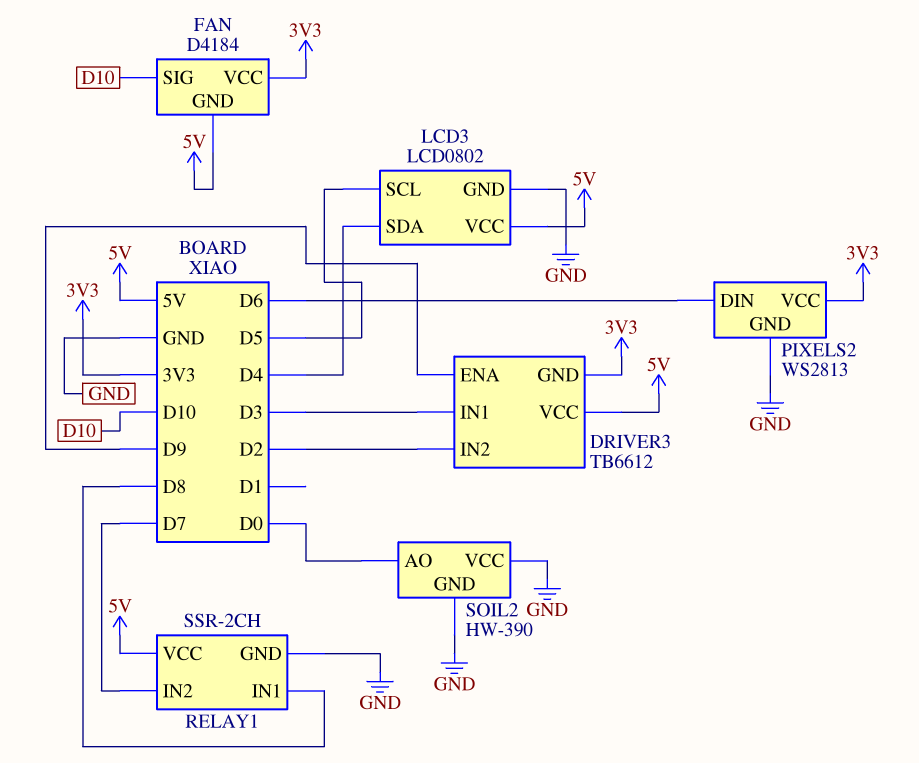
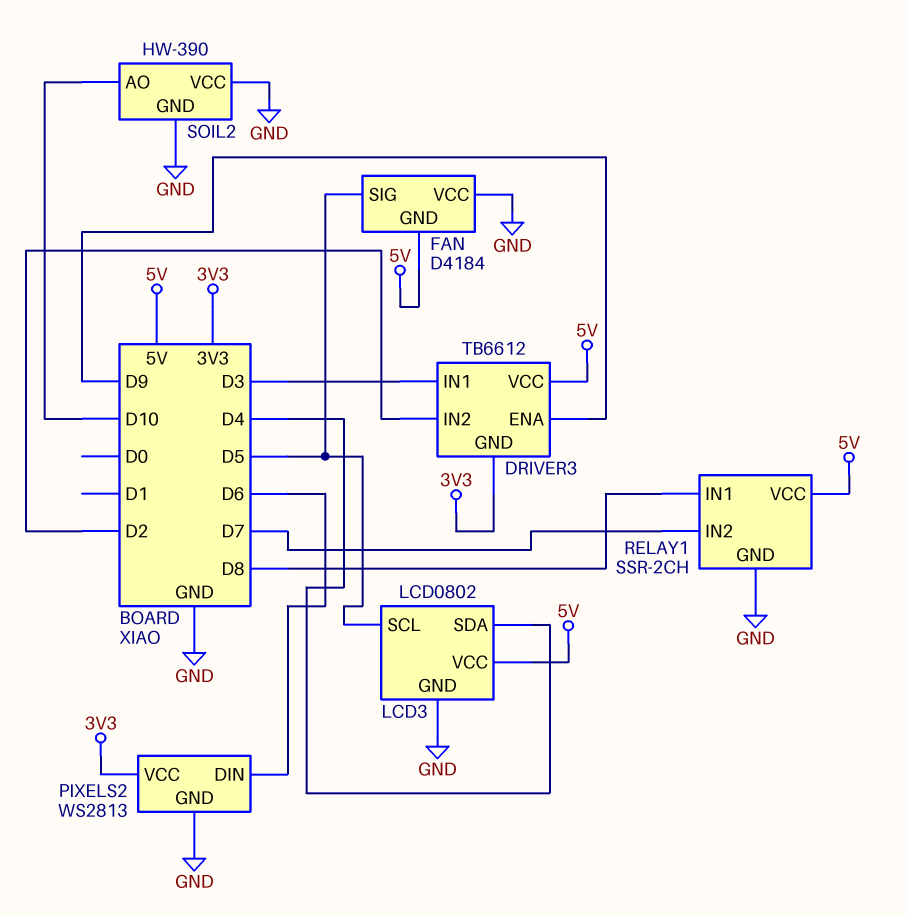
FAN pin SIG: D10 -> D5
FAN pin VCC: 3V3 -> GND
SOIL2 pin AO: D0 -> D10

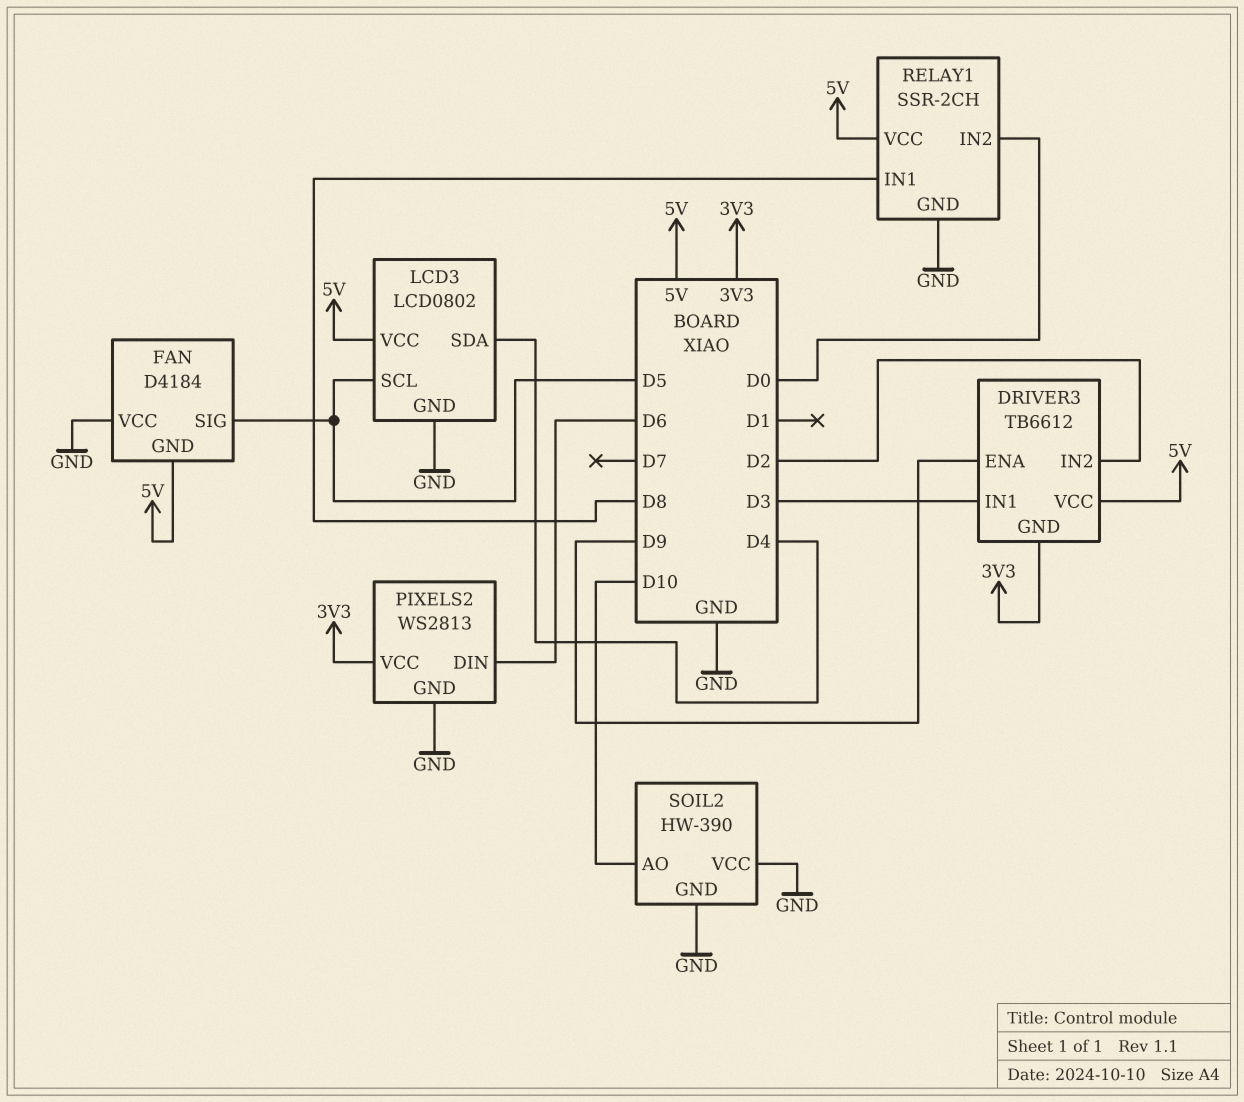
RELAY1 pin IN2: D7 -> D0

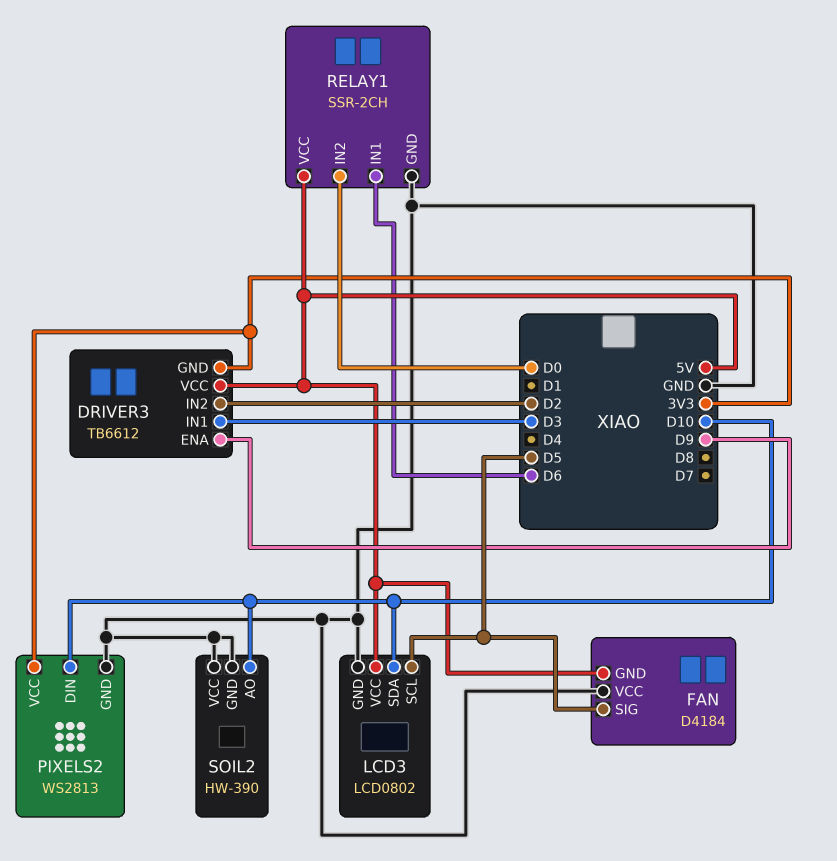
LCD3 pin SDA: D4 -> D10
PIXELS2 pin DIN: D6 -> D10
RELAY1 pin IN1: D8 -> D6

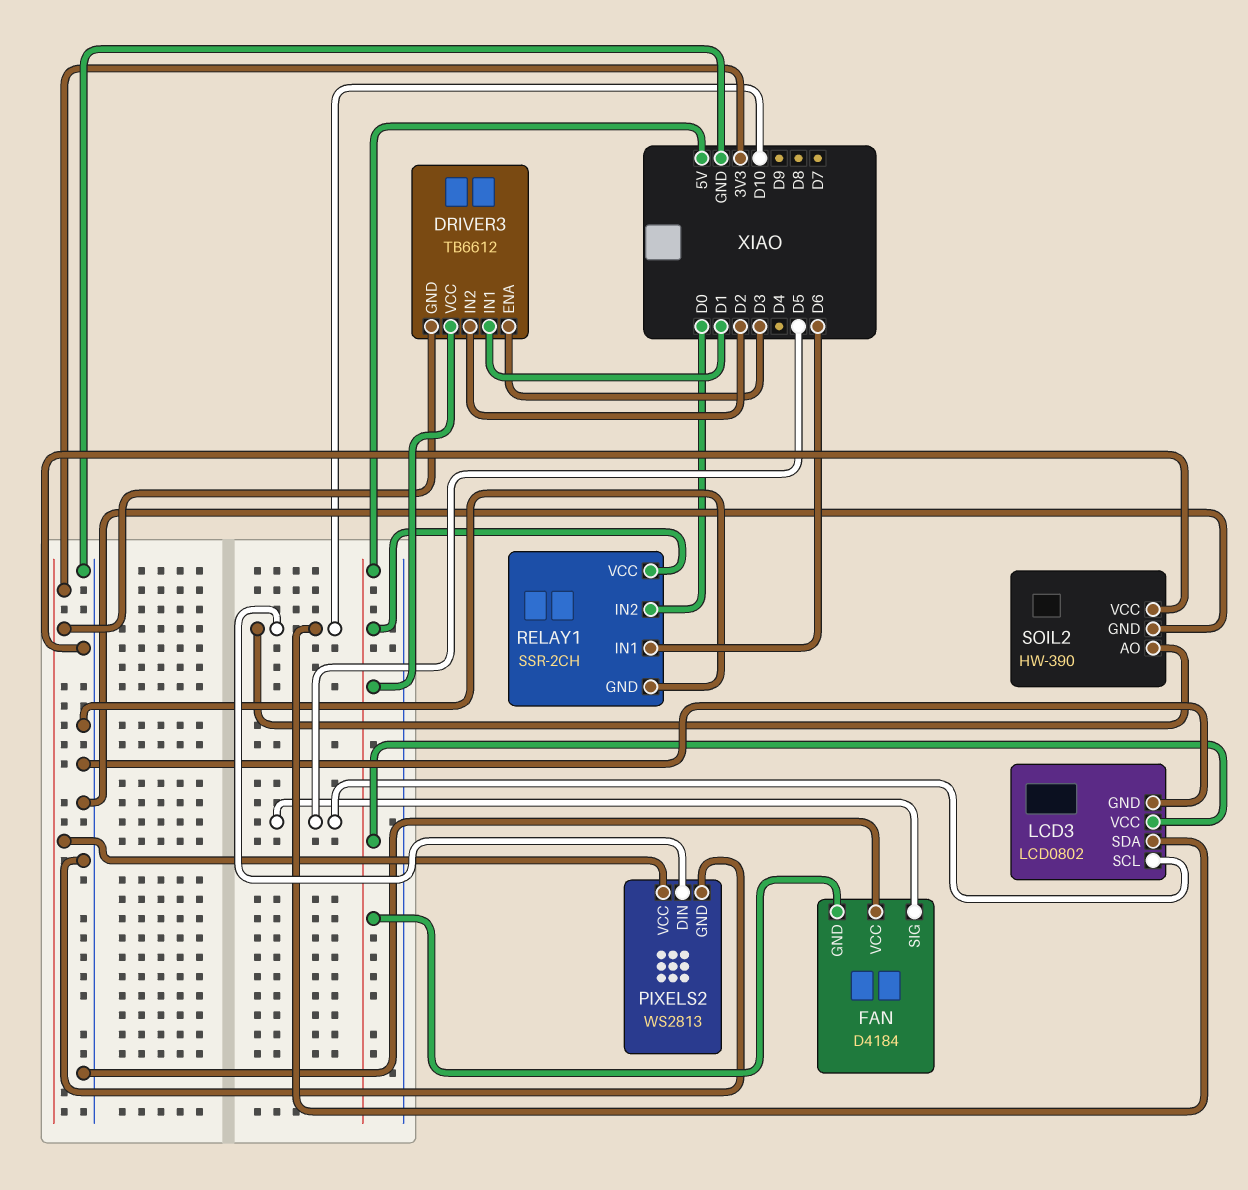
DRIVER3 pin ENA: D9 -> D3
DRIVER3 pin IN1: D3 -> D1

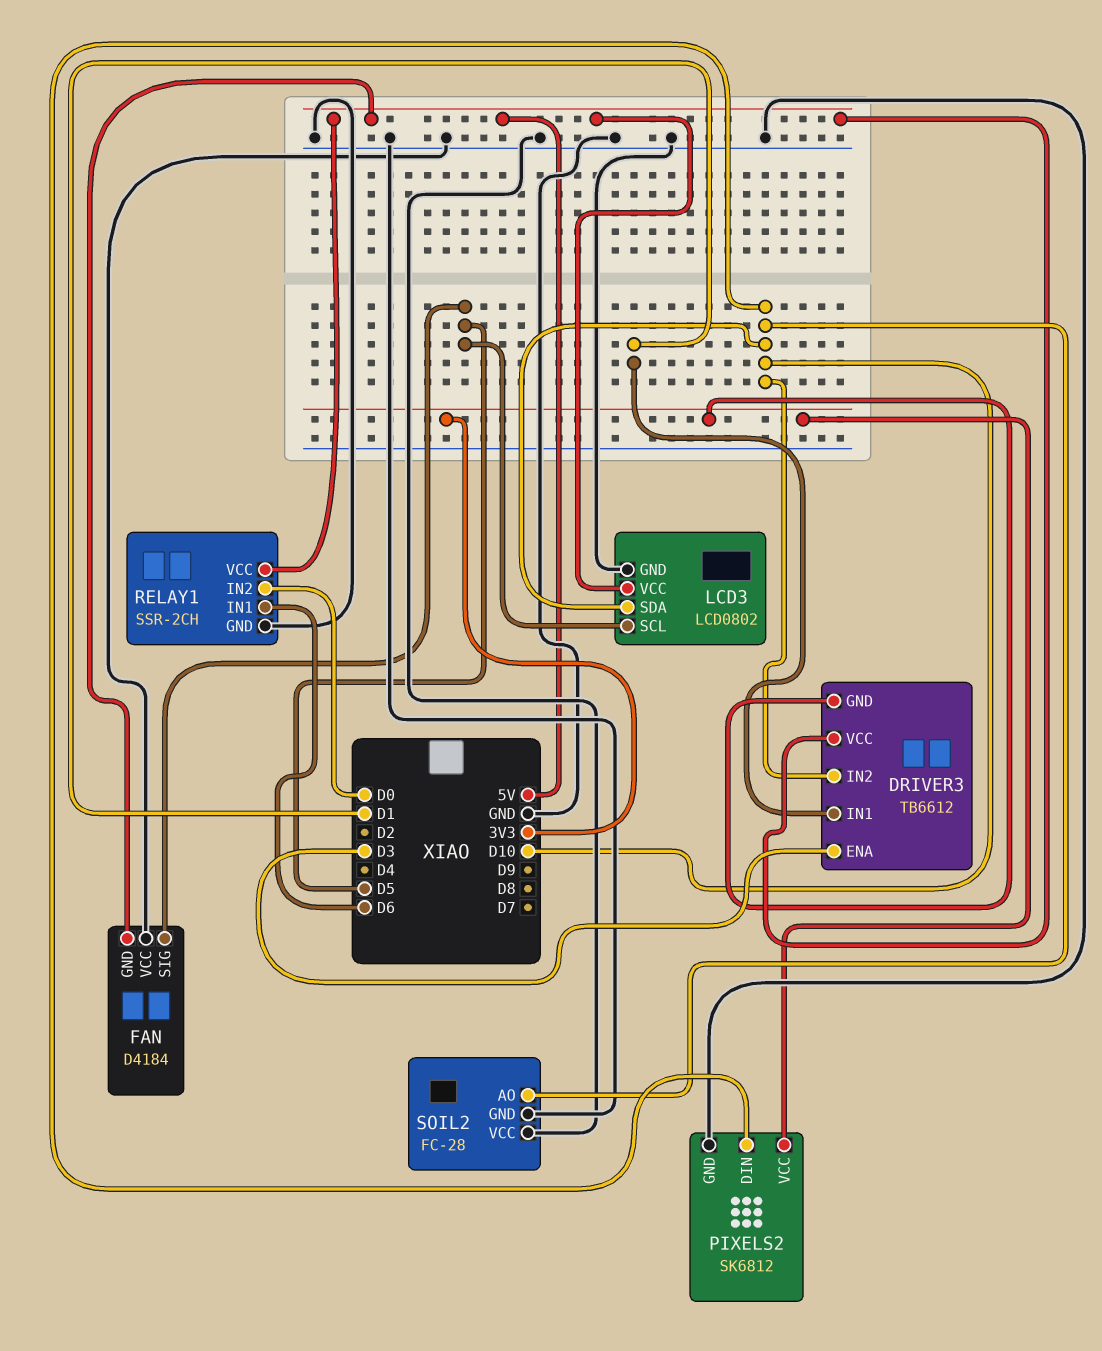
DRIVER3 pin IN2: D2 -> D10
PIXELS2: WS2813 -> SK6812
SOIL2: HW-390 -> FC-28

